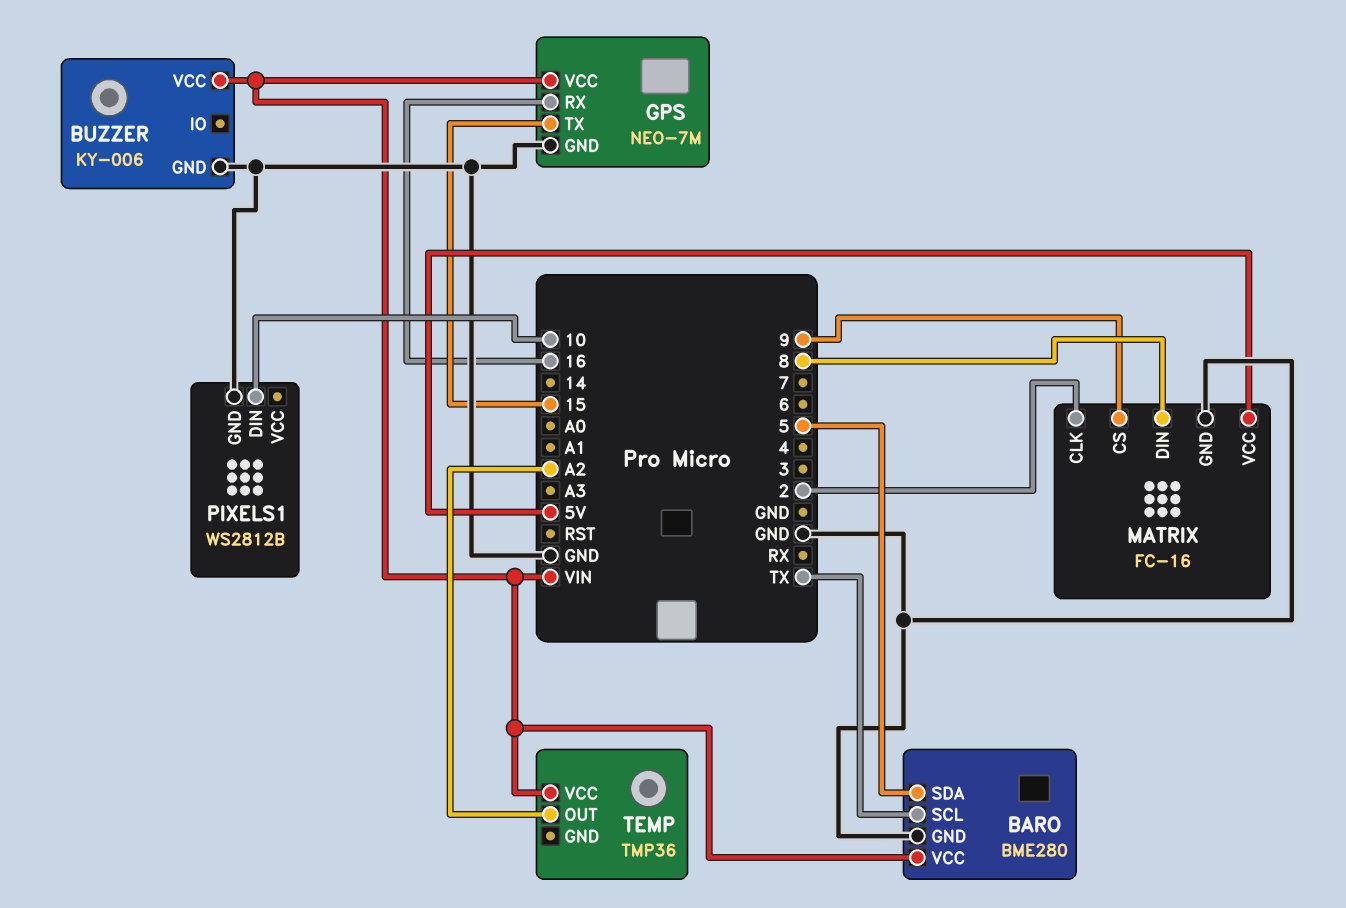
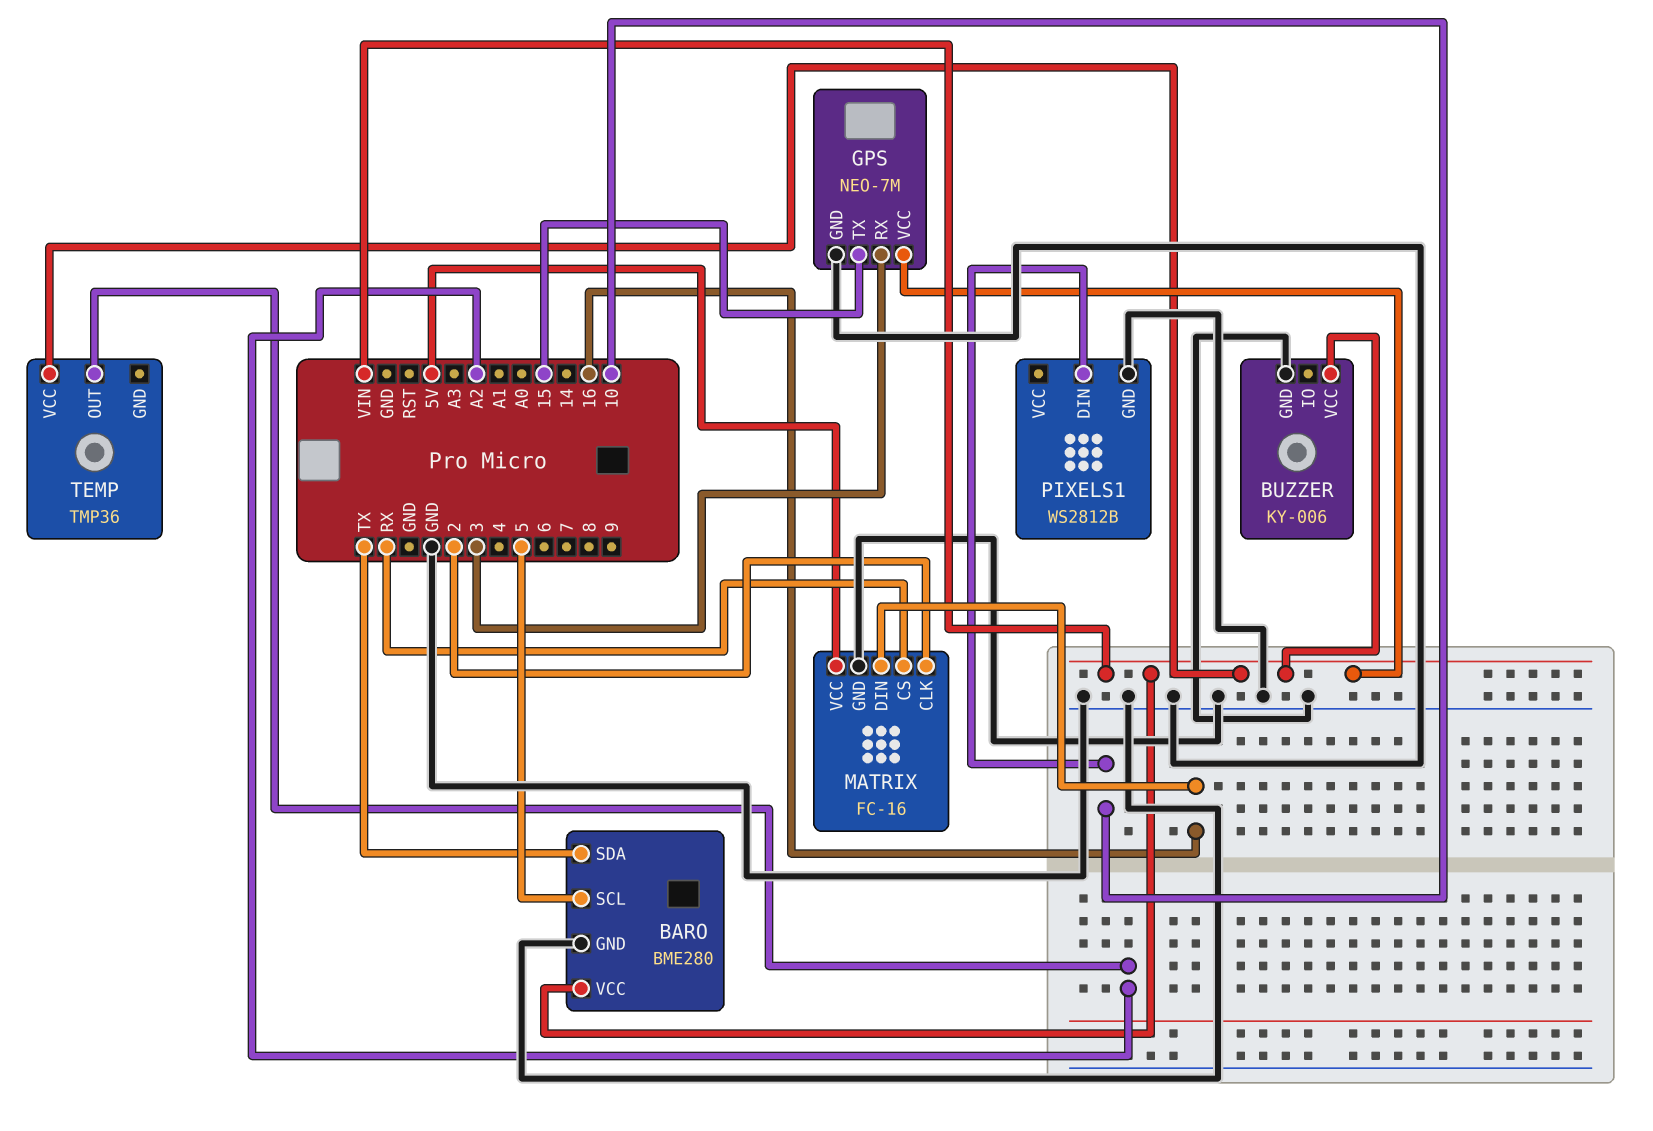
BARO pin SCL: TX -> 5
BARO pin SDA: 5 -> TX
GPS pin RX: 16 -> 3
MATRIX pin CS: 9 -> RX
MATRIX pin DIN: 8 -> 16

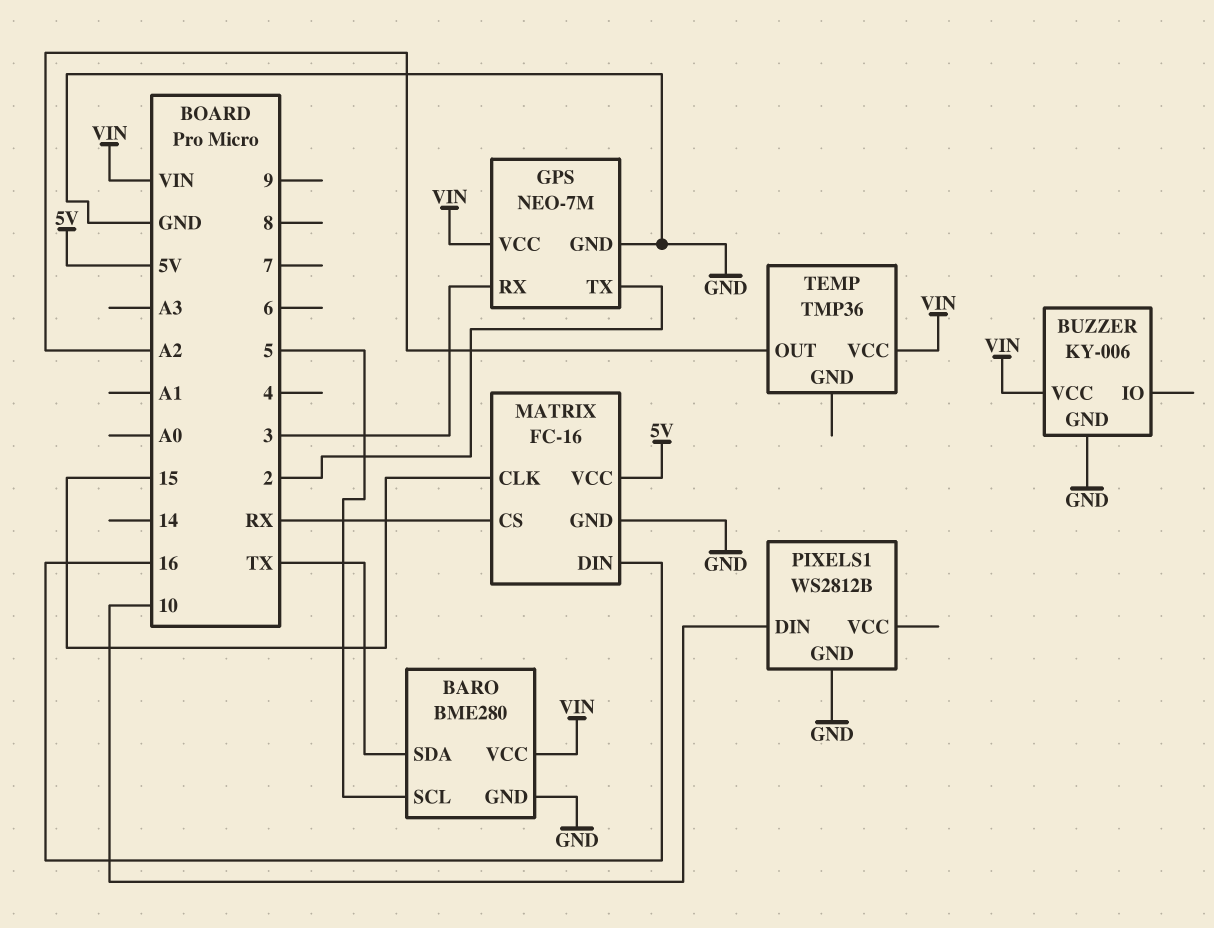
GPS pin TX: 15 -> 2
MATRIX pin CLK: 2 -> 15

